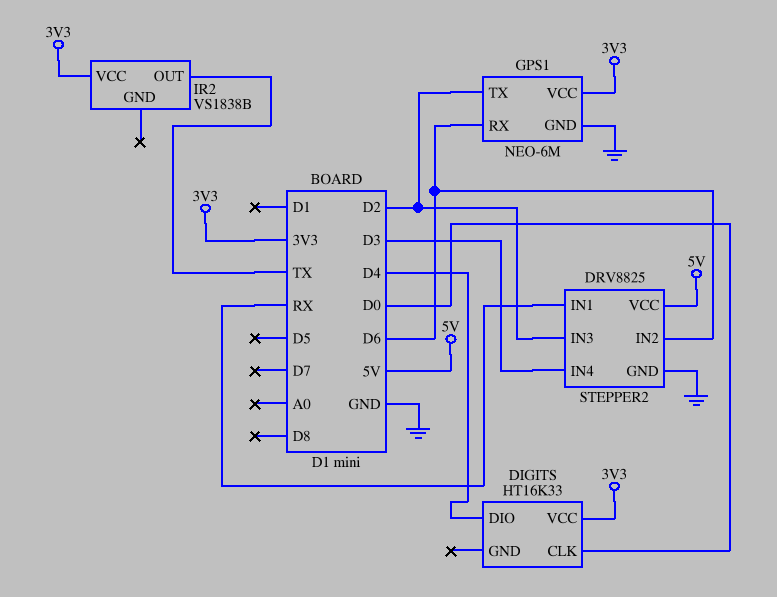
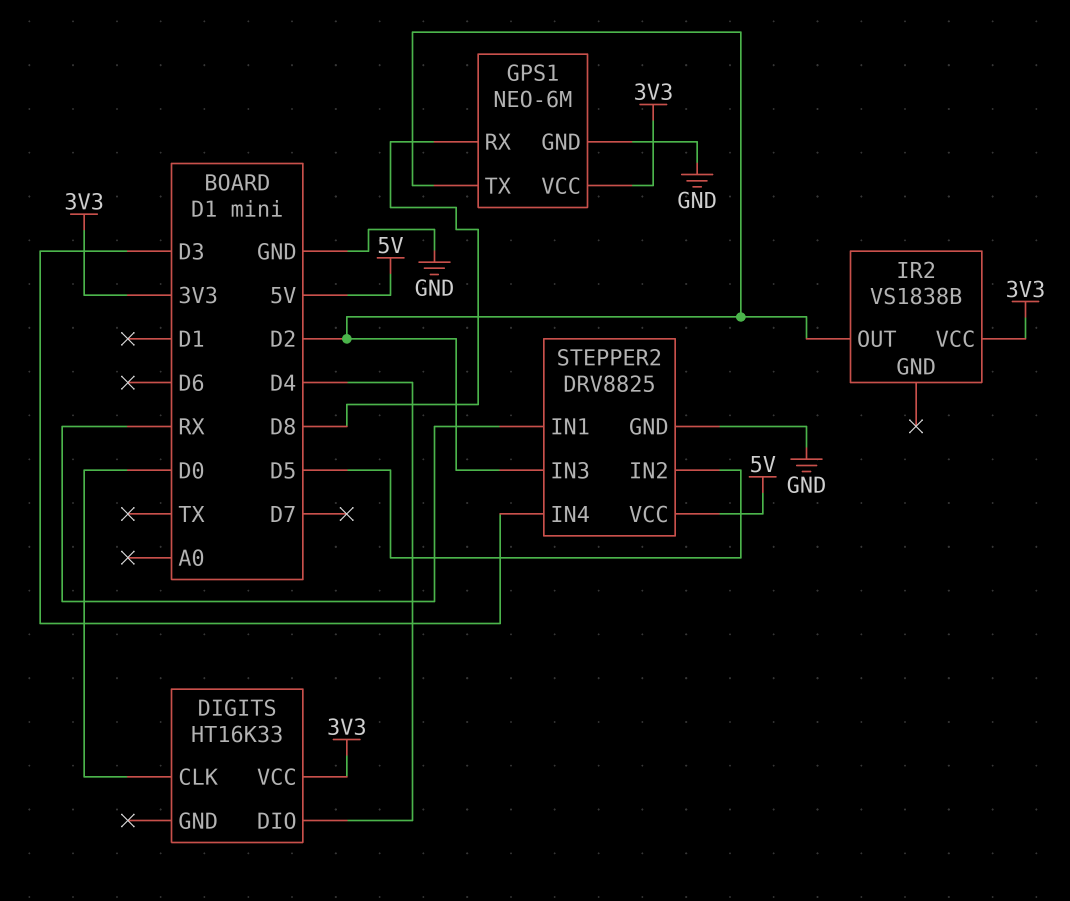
GPS1 pin RX: D6 -> D8
IR2 pin OUT: TX -> D2
STEPPER2 pin IN2: D6 -> D5

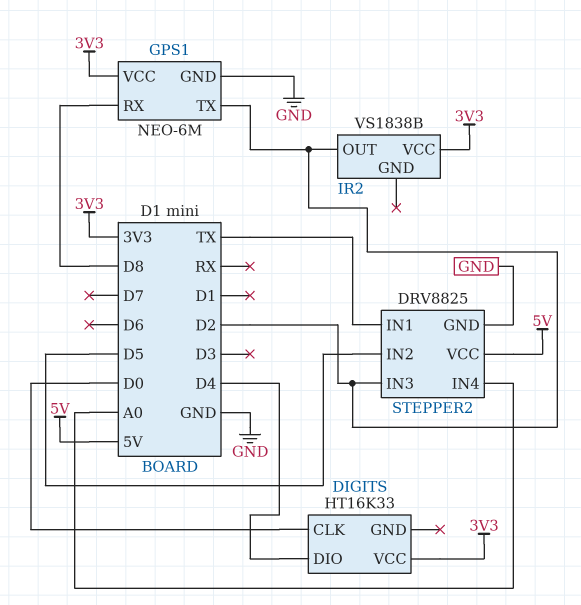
STEPPER2 pin IN1: RX -> TX
STEPPER2 pin IN4: D3 -> A0

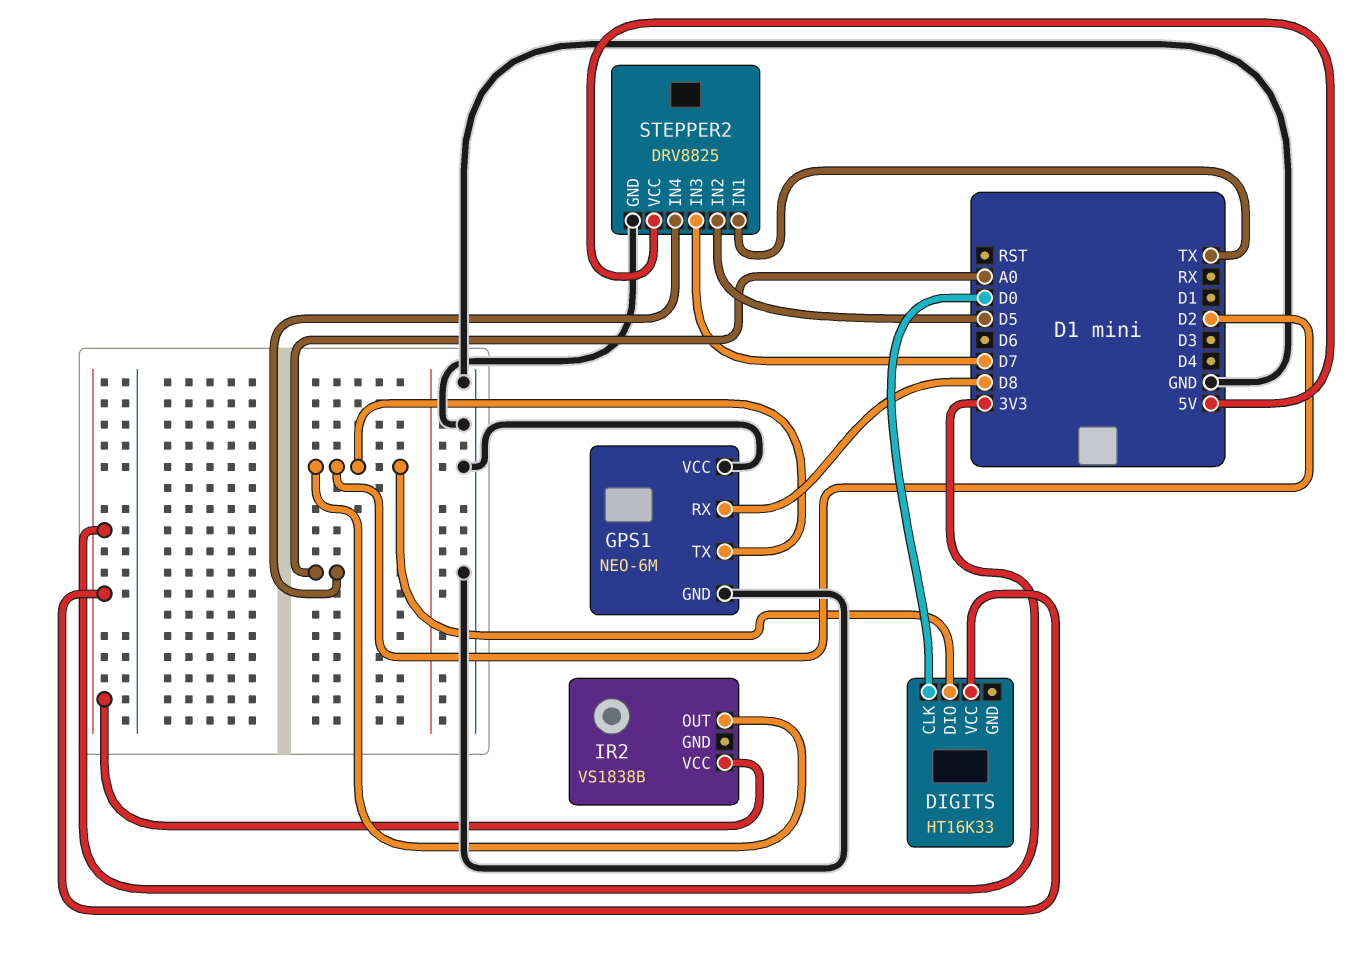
DIGITS pin DIO: D4 -> D2
GPS1 pin VCC: 3V3 -> GND
STEPPER2 pin IN3: D2 -> D7

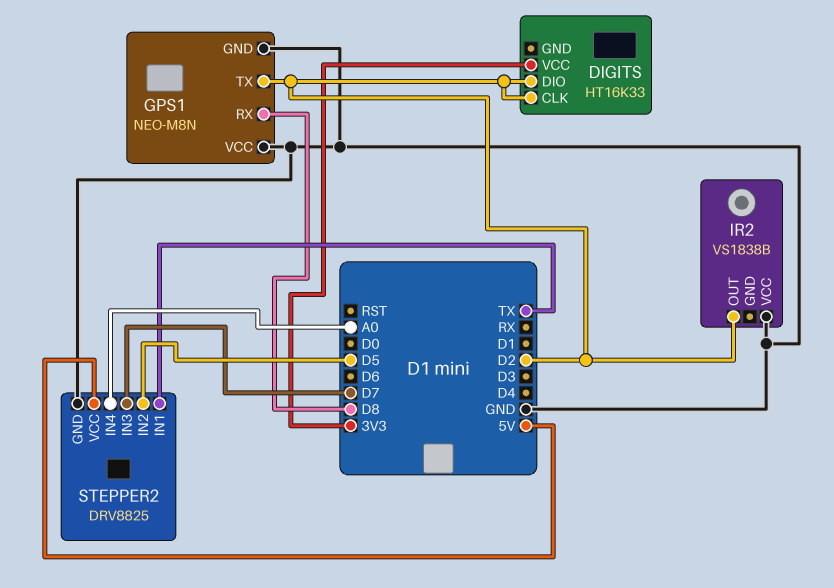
DIGITS pin CLK: D0 -> D2
GPS1: NEO-6M -> NEO-M8N
IR2 pin VCC: 3V3 -> GND

